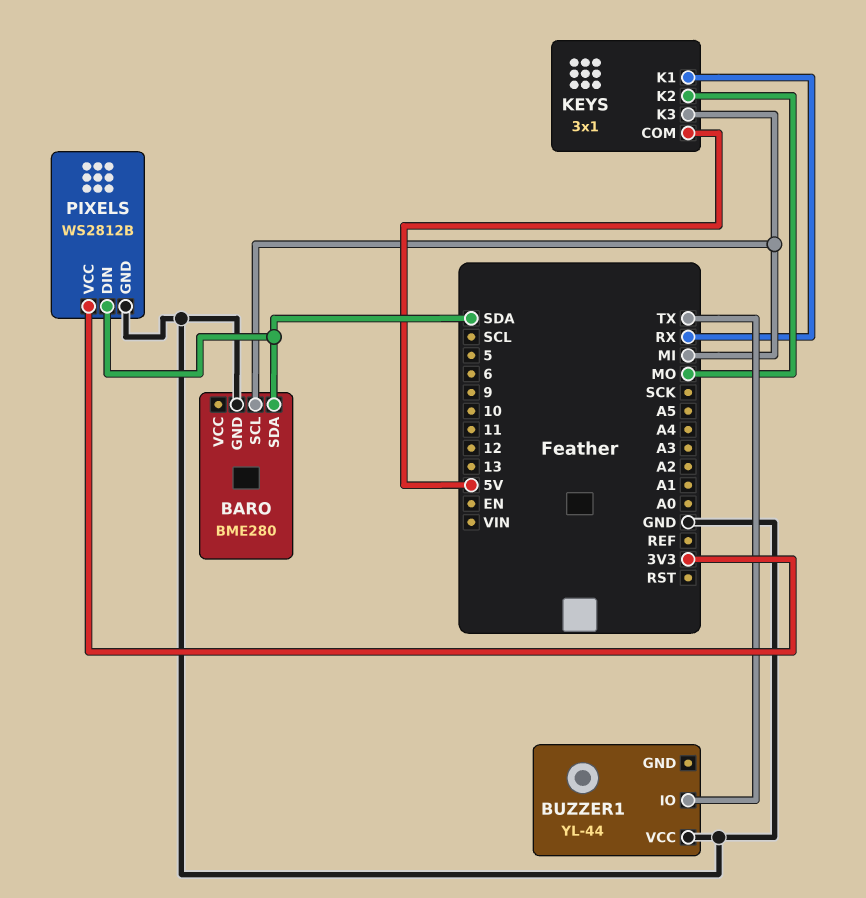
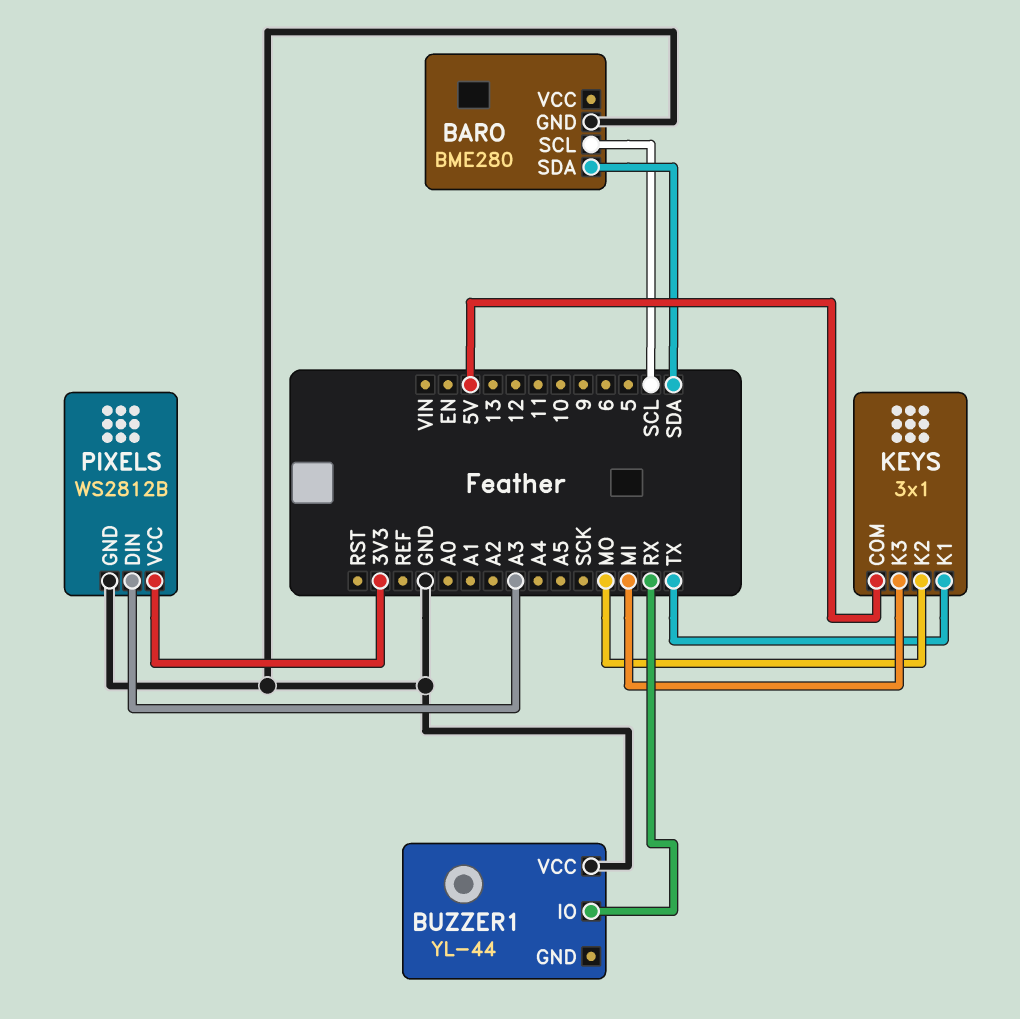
BARO pin SCL: MI -> SCL
BUZZER1 pin IO: TX -> RX
KEYS pin K1: RX -> TX
PIXELS pin DIN: SDA -> A3

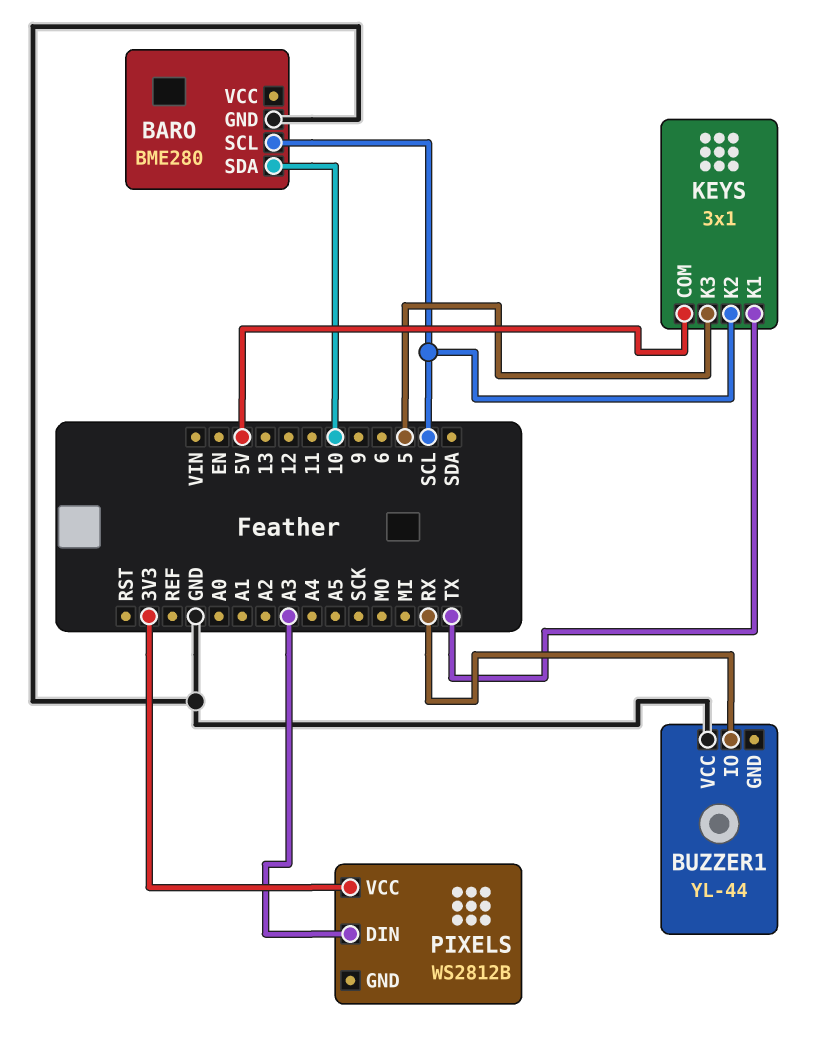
BARO pin SDA: SDA -> 10
KEYS pin K2: MO -> SCL
KEYS pin K3: MI -> 5
PIXELS pin GND: GND -> none

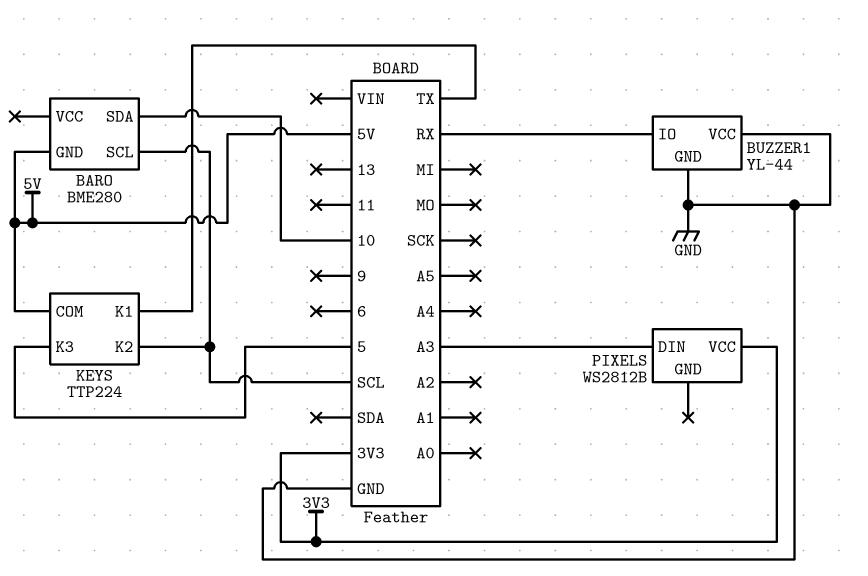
BARO pin GND: GND -> 5V
BUZZER1 pin GND: none -> GND
KEYS: 3x1 -> TTP224

